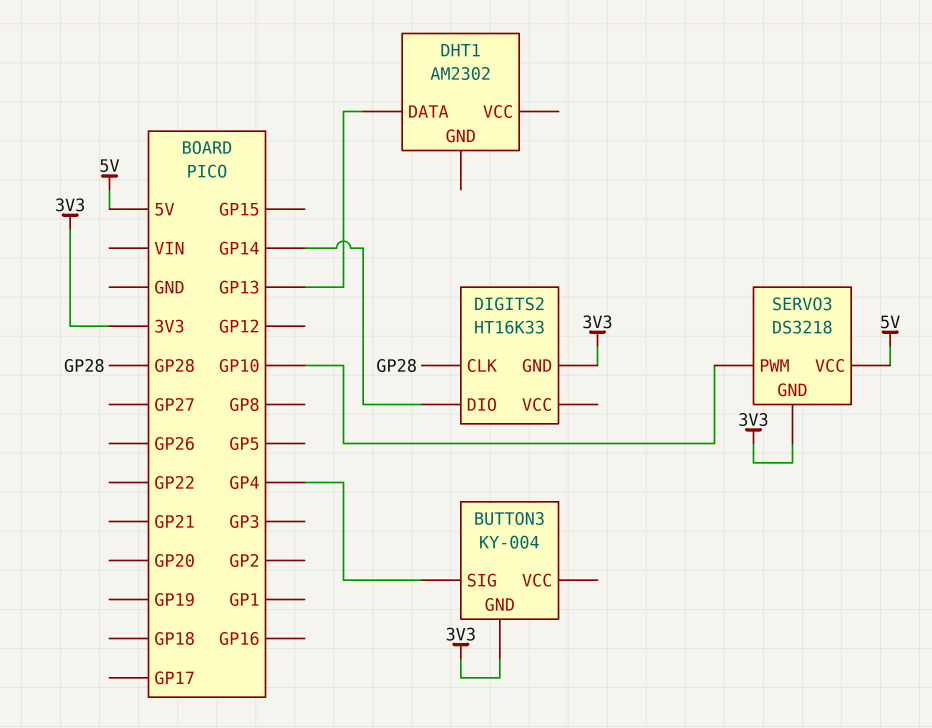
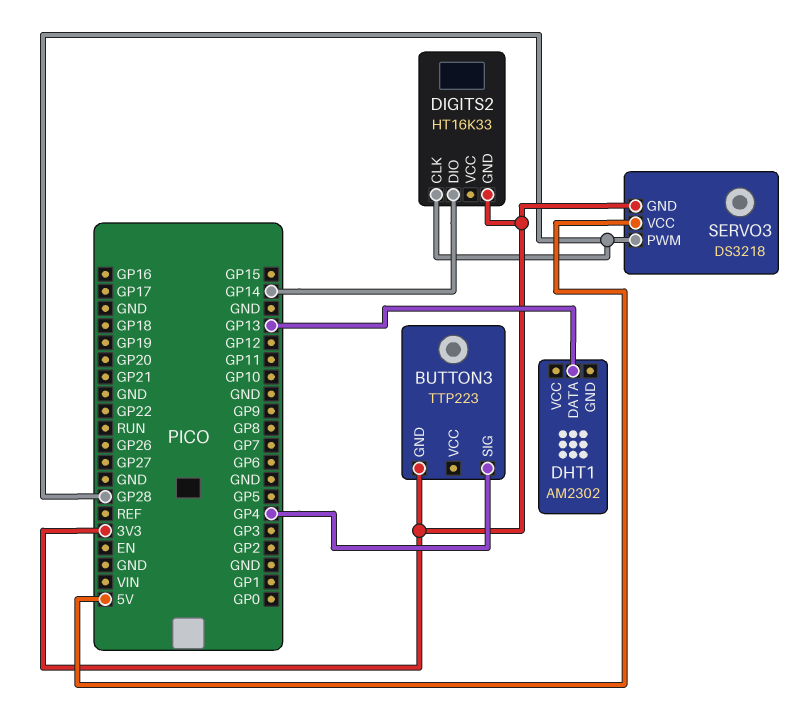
BUTTON3: KY-004 -> TTP223
SERVO3 pin PWM: GP10 -> GP28

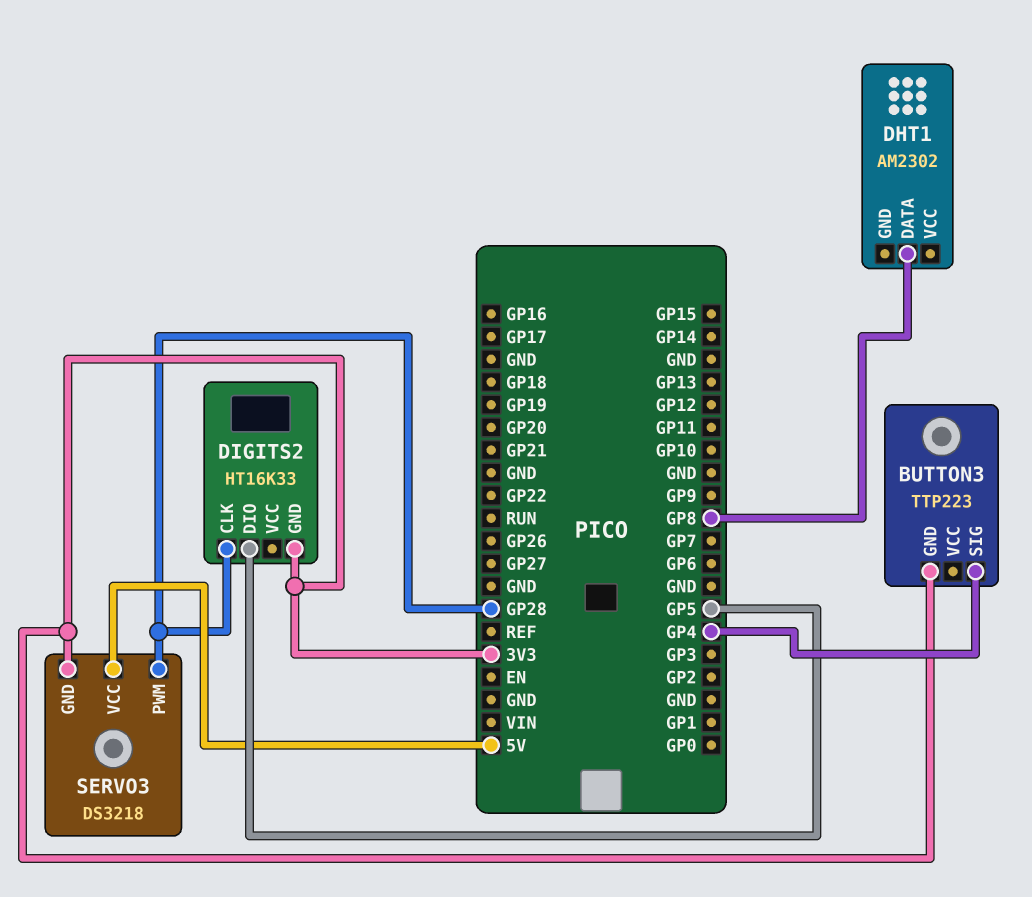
DHT1 pin DATA: GP13 -> GP8
DIGITS2 pin DIO: GP14 -> GP5

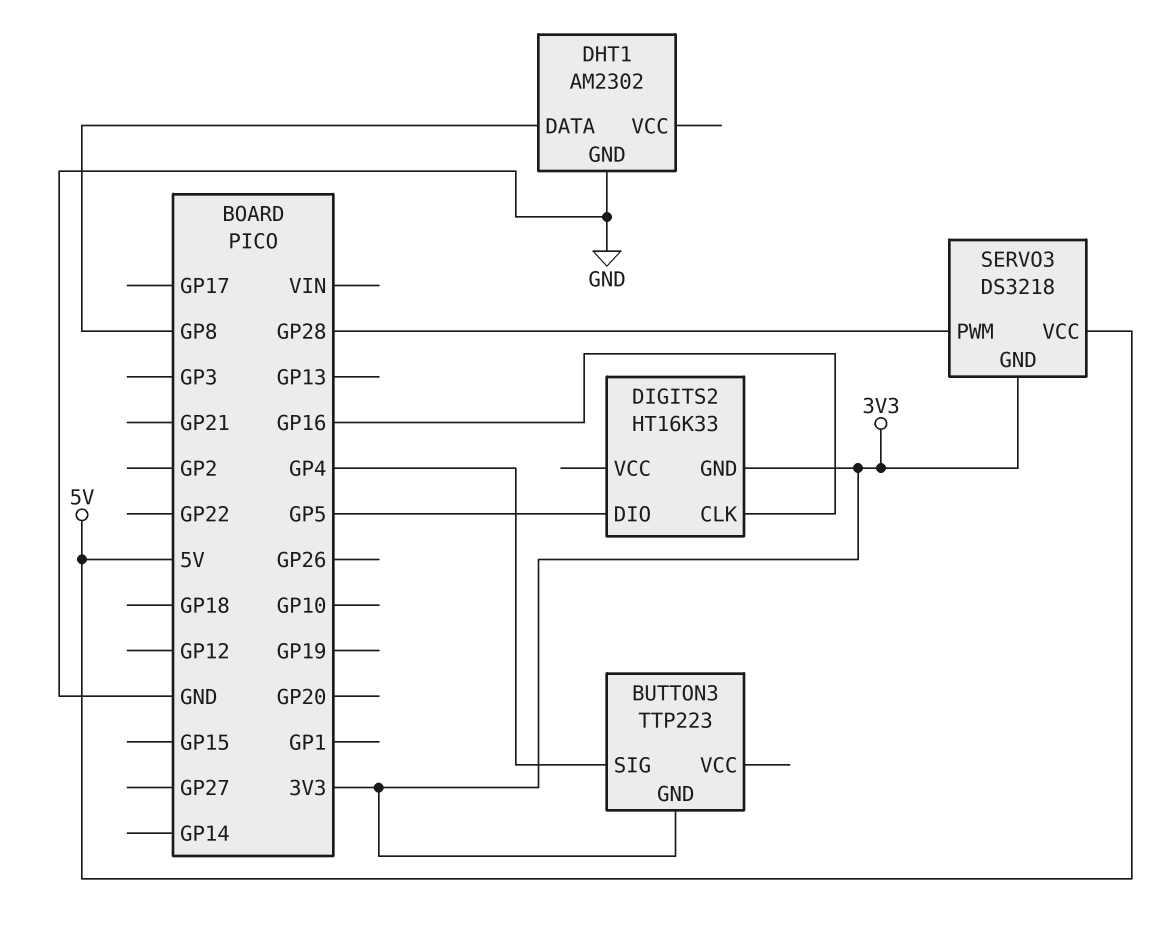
DHT1 pin GND: none -> GND
DIGITS2 pin CLK: GP28 -> GP16

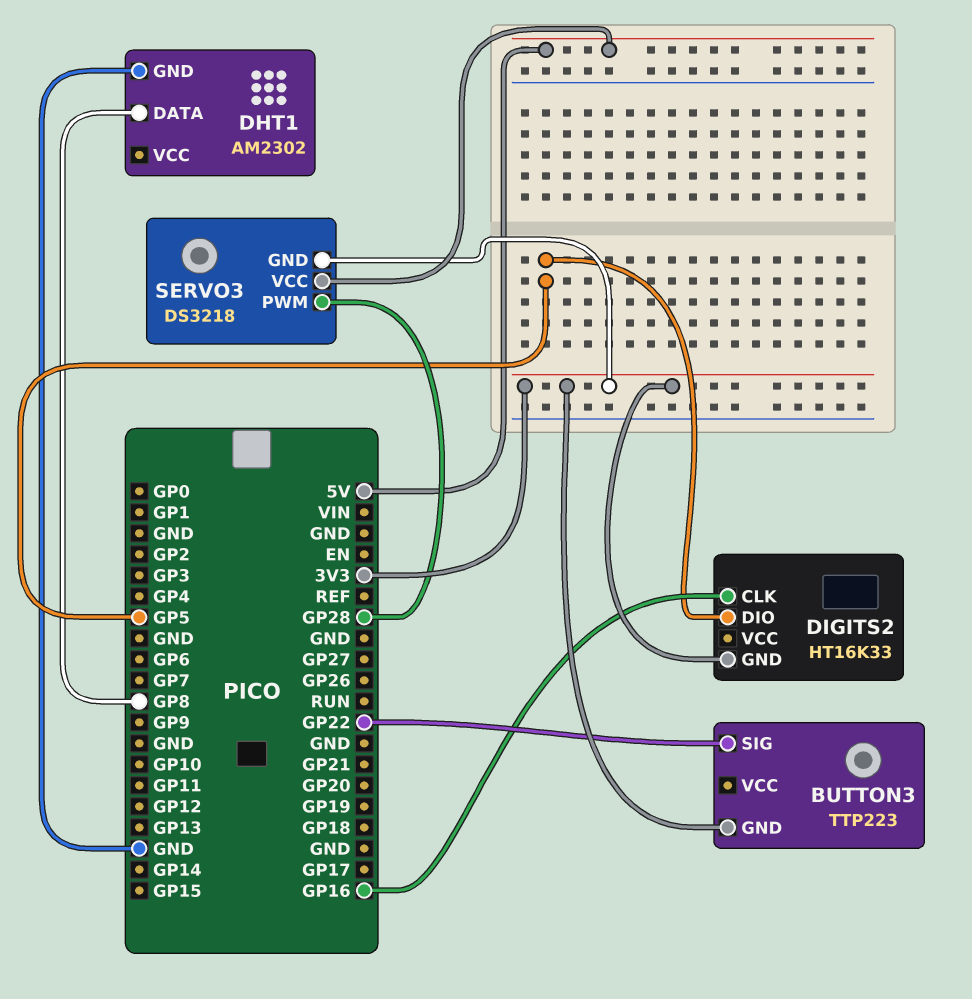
BUTTON3 pin SIG: GP4 -> GP22

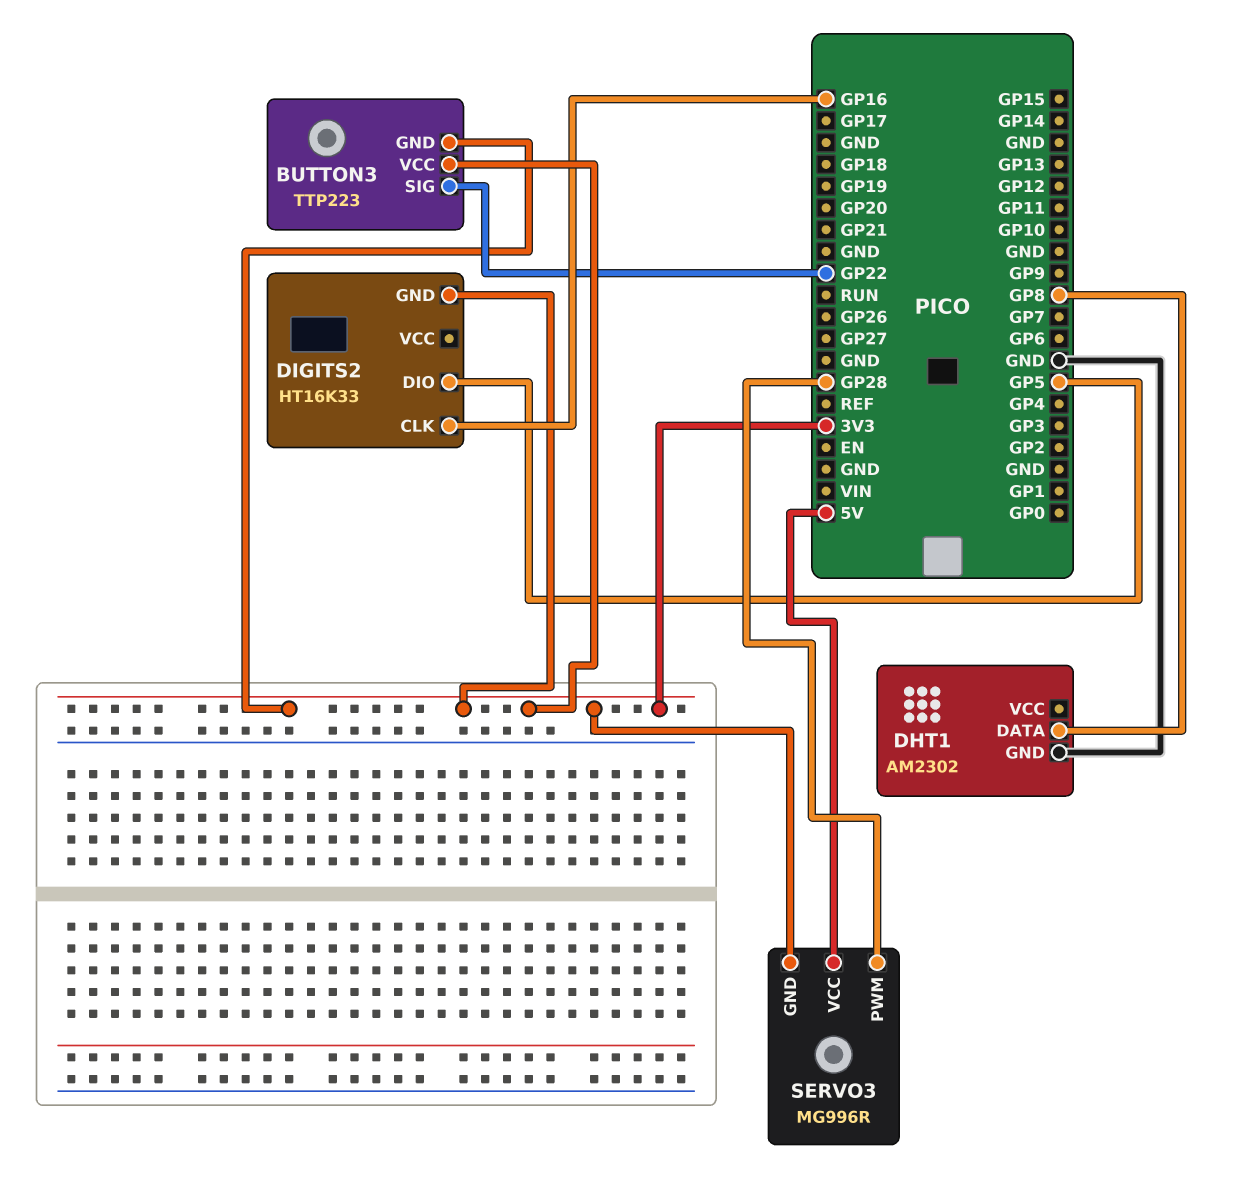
BUTTON3 pin VCC: none -> 3V3
SERVO3: DS3218 -> MG996R

